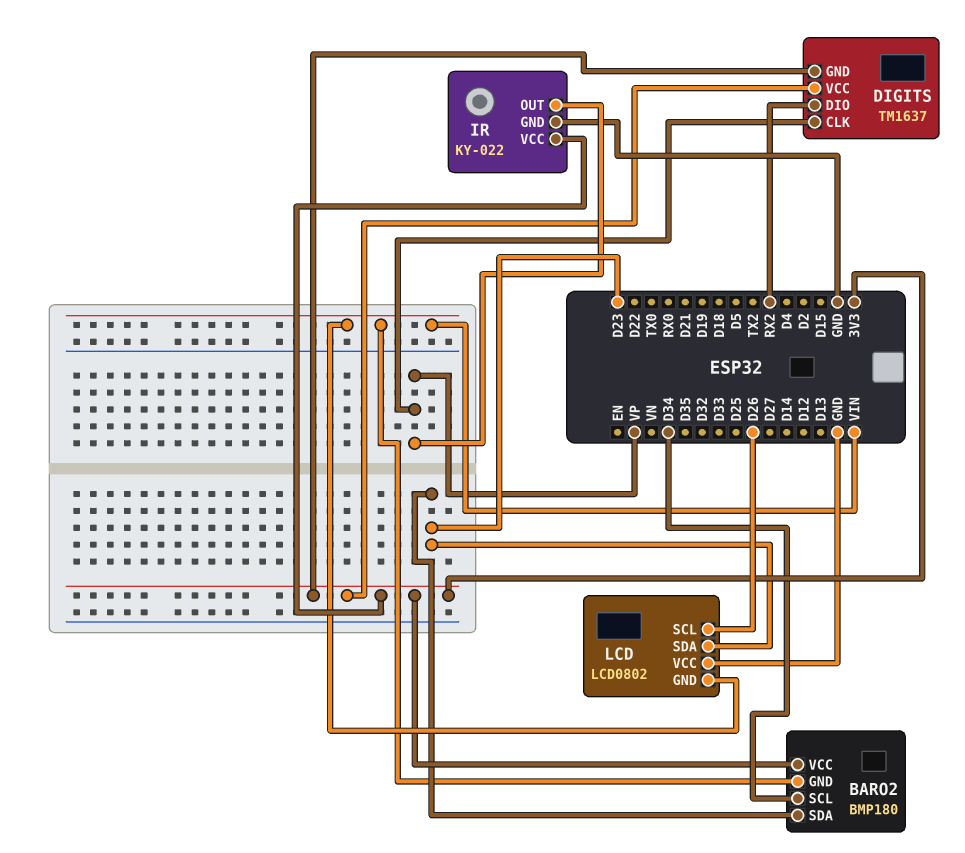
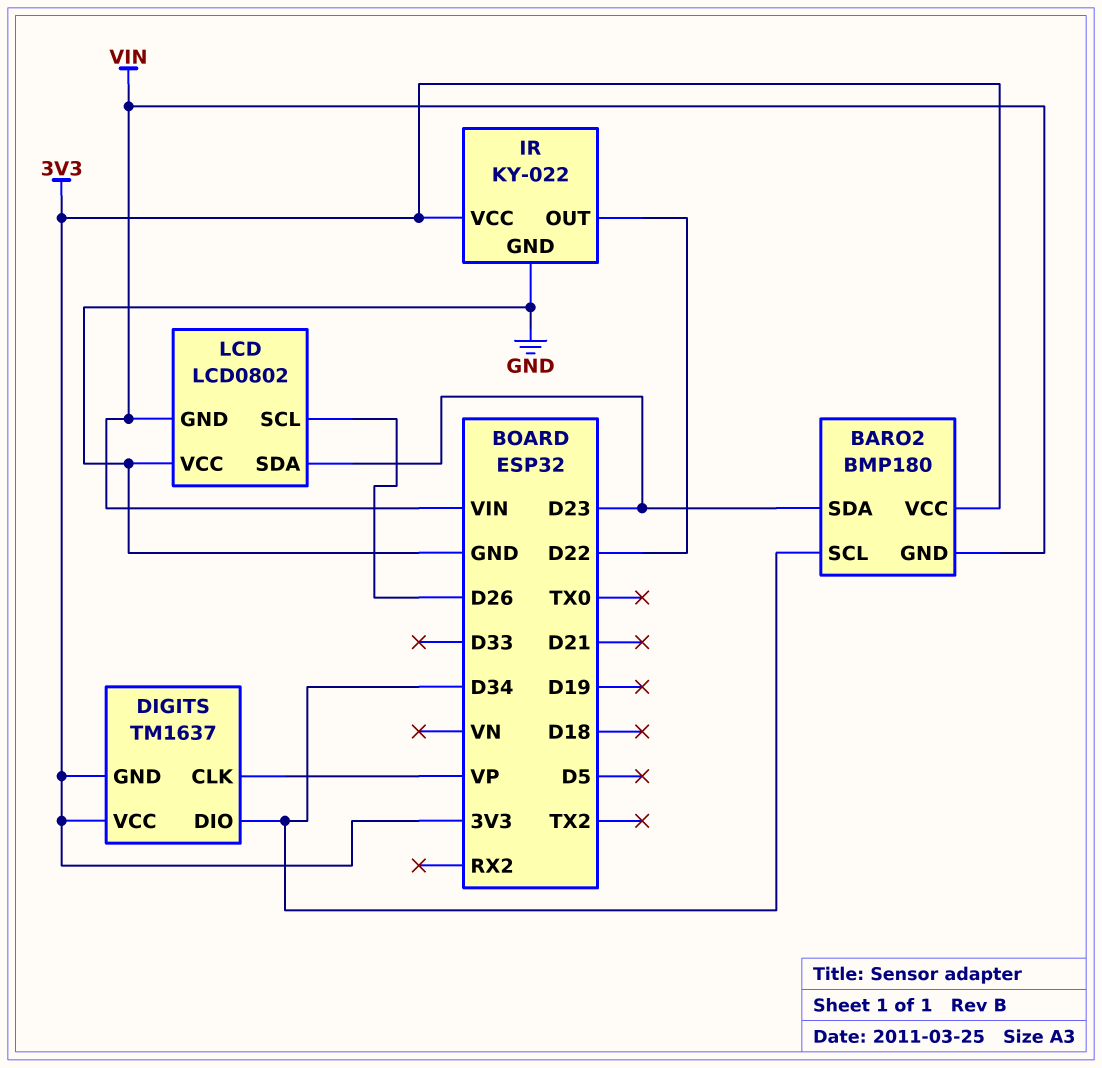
DIGITS pin DIO: RX2 -> D34
IR pin OUT: VP -> D22

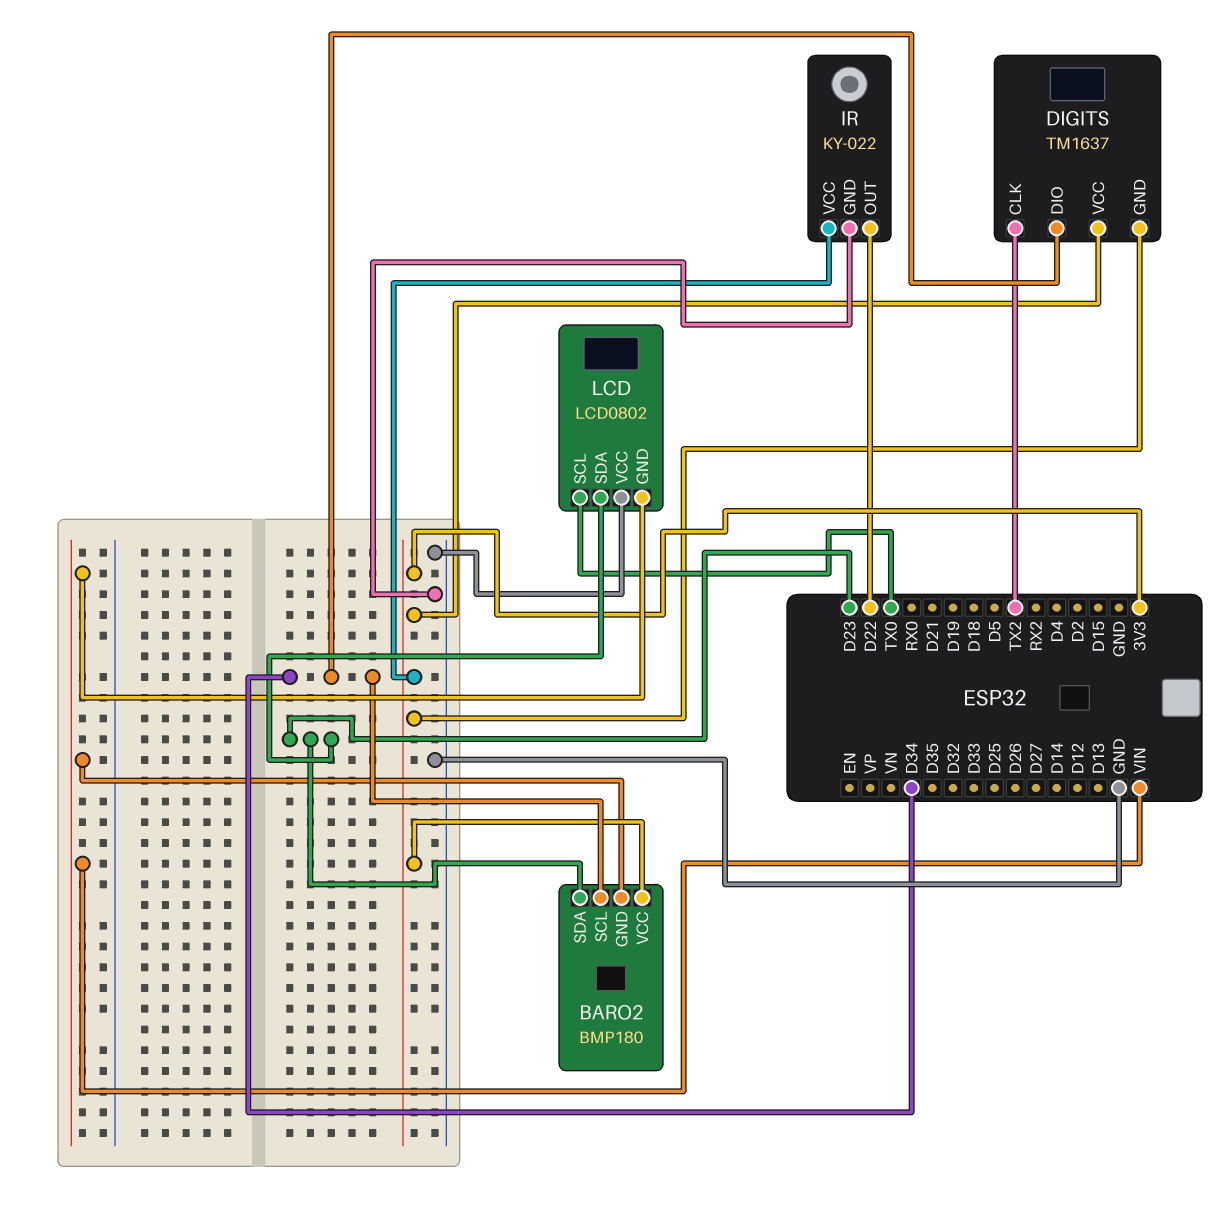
DIGITS pin CLK: VP -> TX2
LCD pin SCL: D26 -> TX0

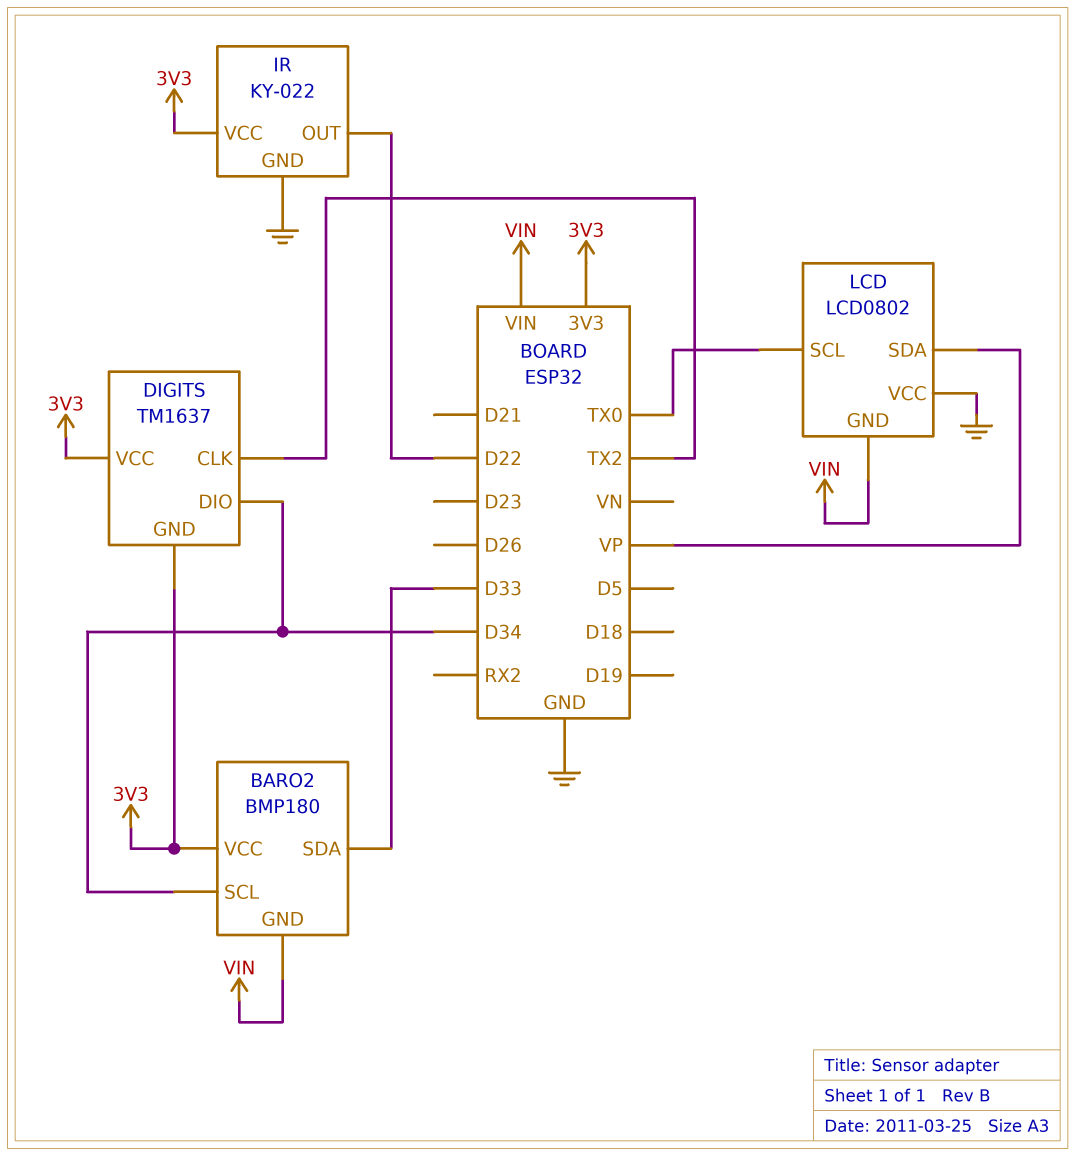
BARO2 pin SDA: D23 -> D33
LCD pin SDA: D23 -> VP

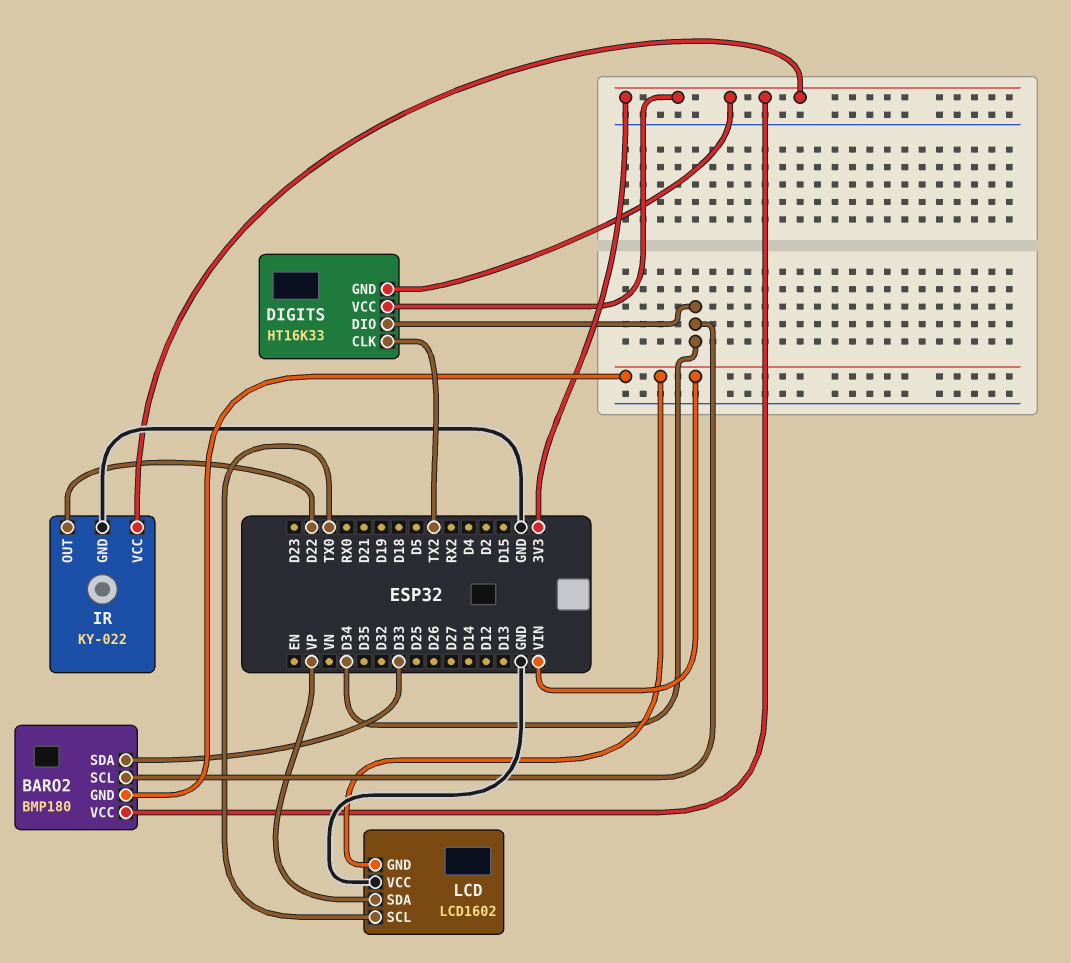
DIGITS: TM1637 -> HT16K33
LCD: LCD0802 -> LCD1602

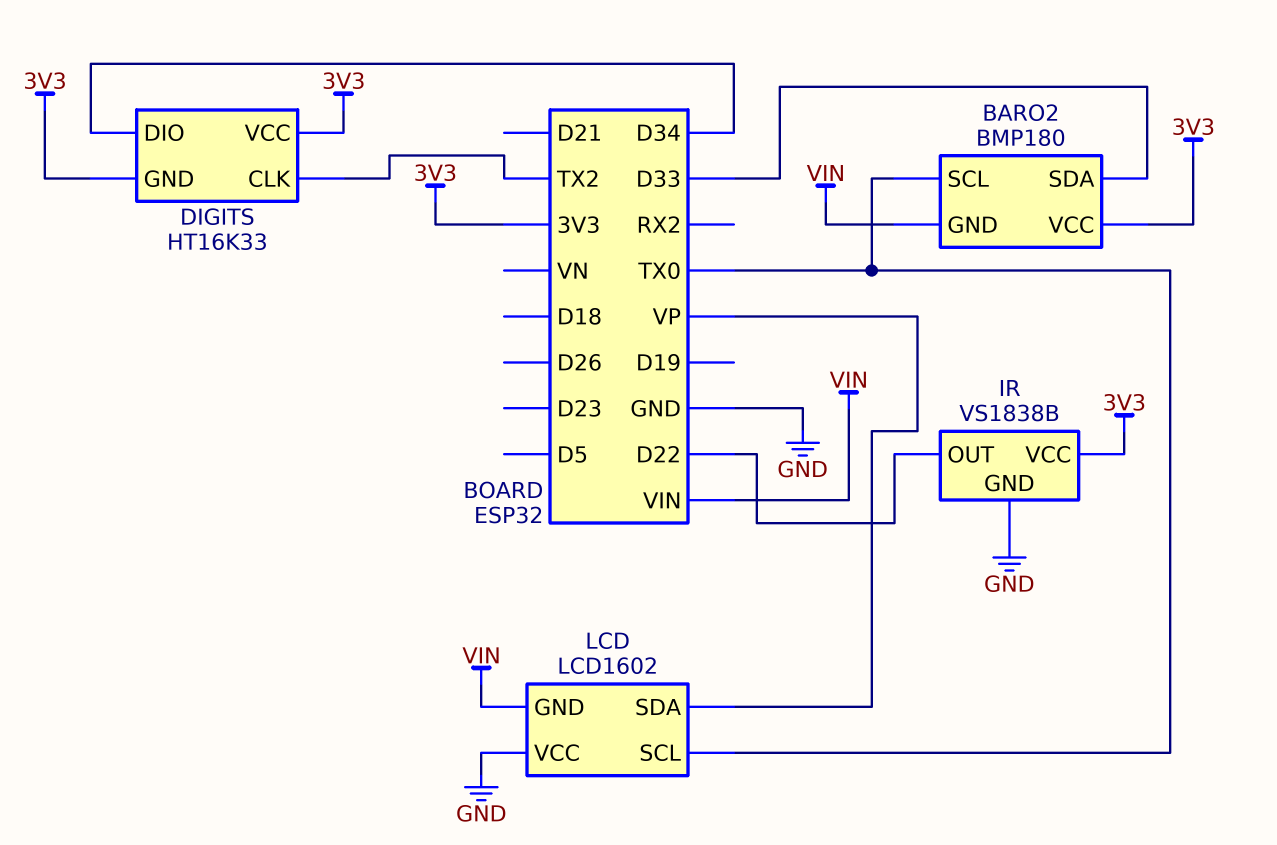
BARO2 pin SCL: D34 -> TX0
IR: KY-022 -> VS1838B

